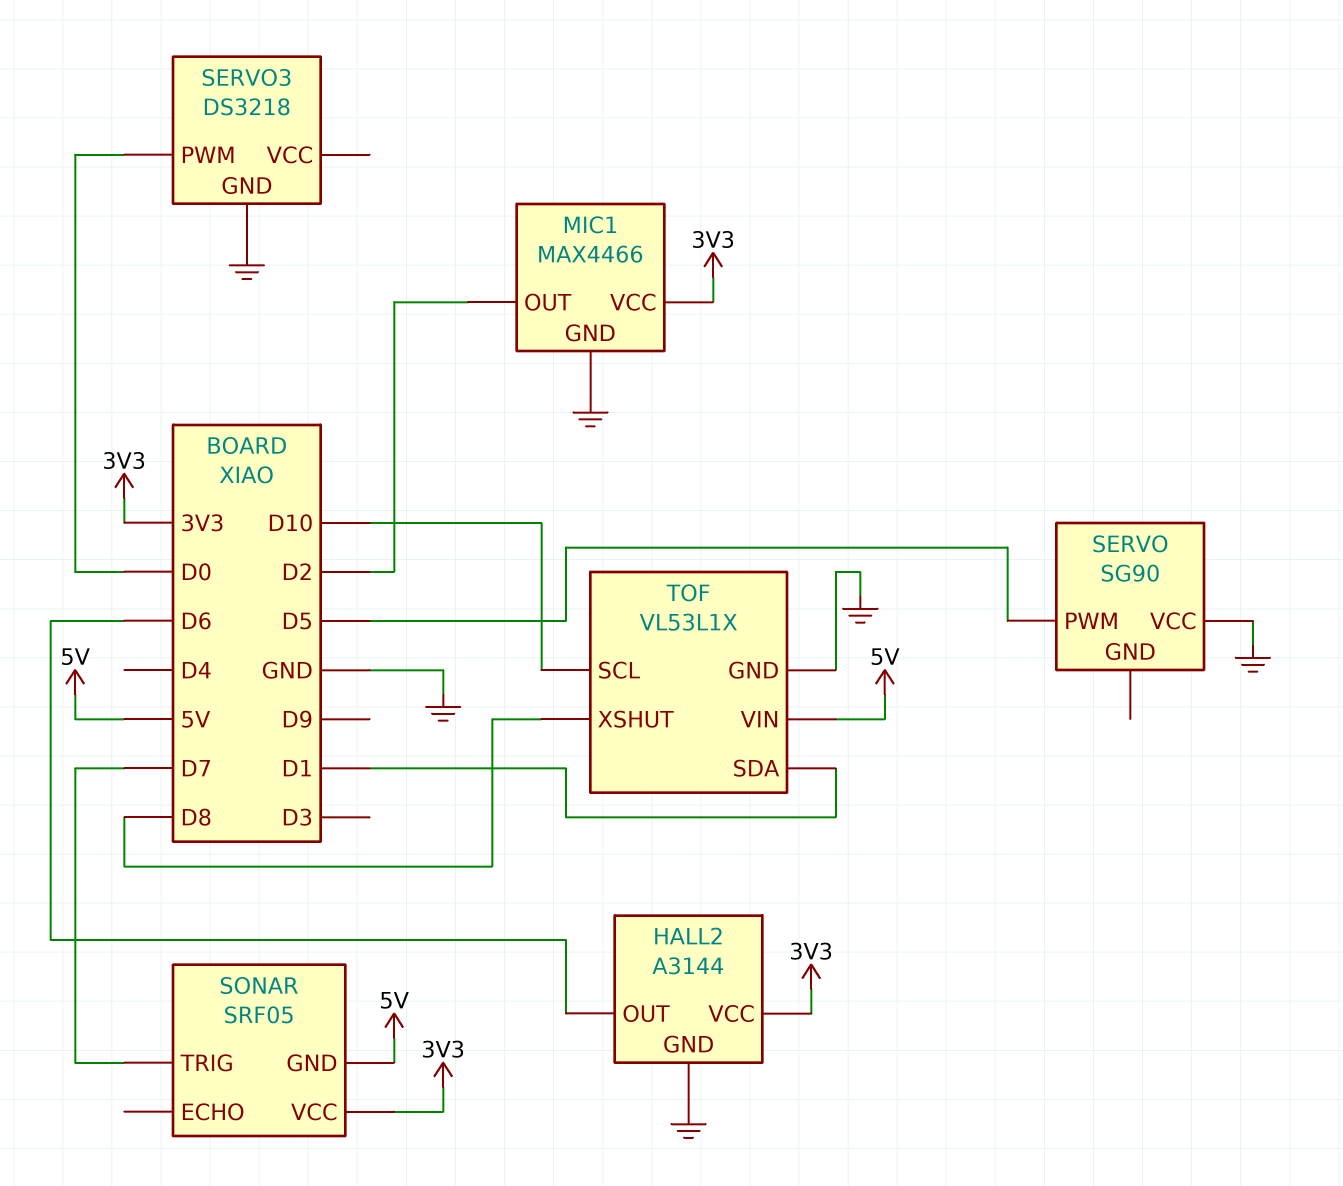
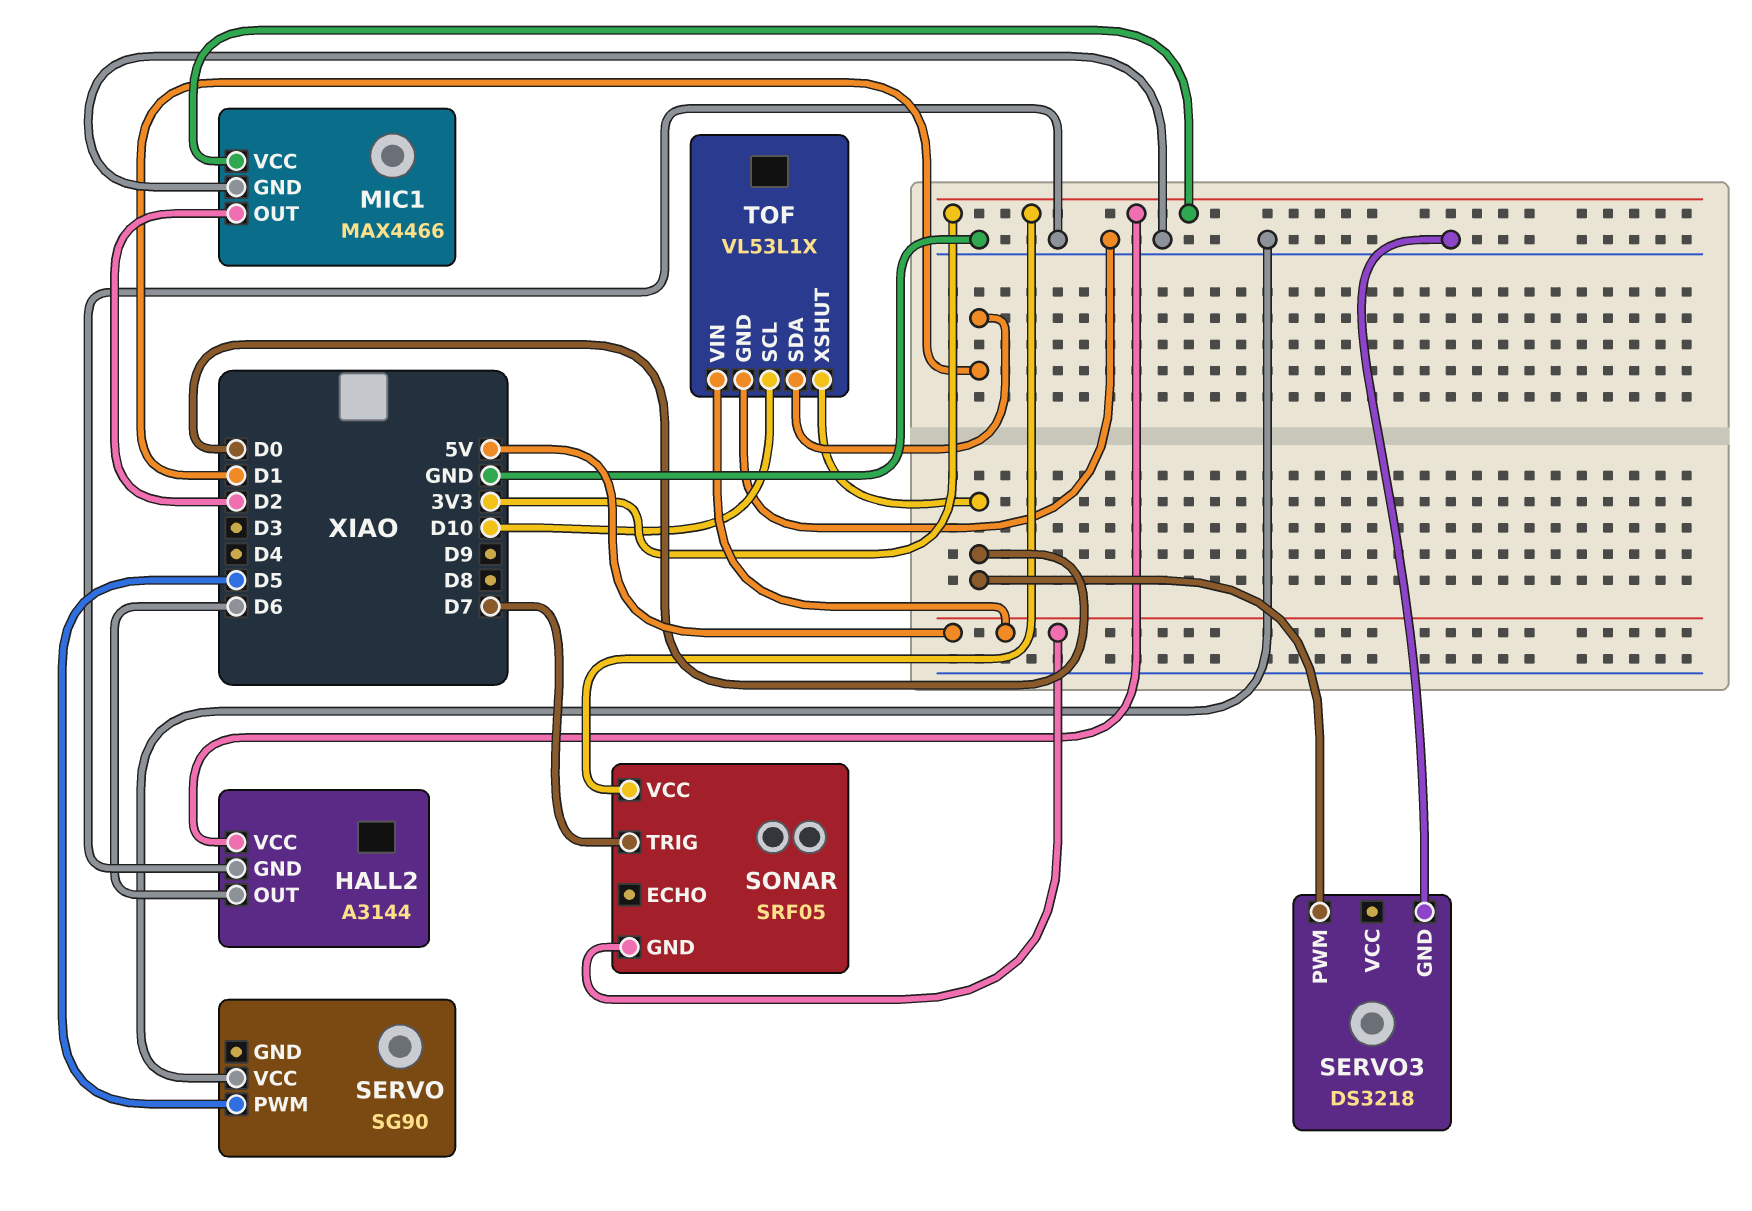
TOF pin XSHUT: D8 -> D0

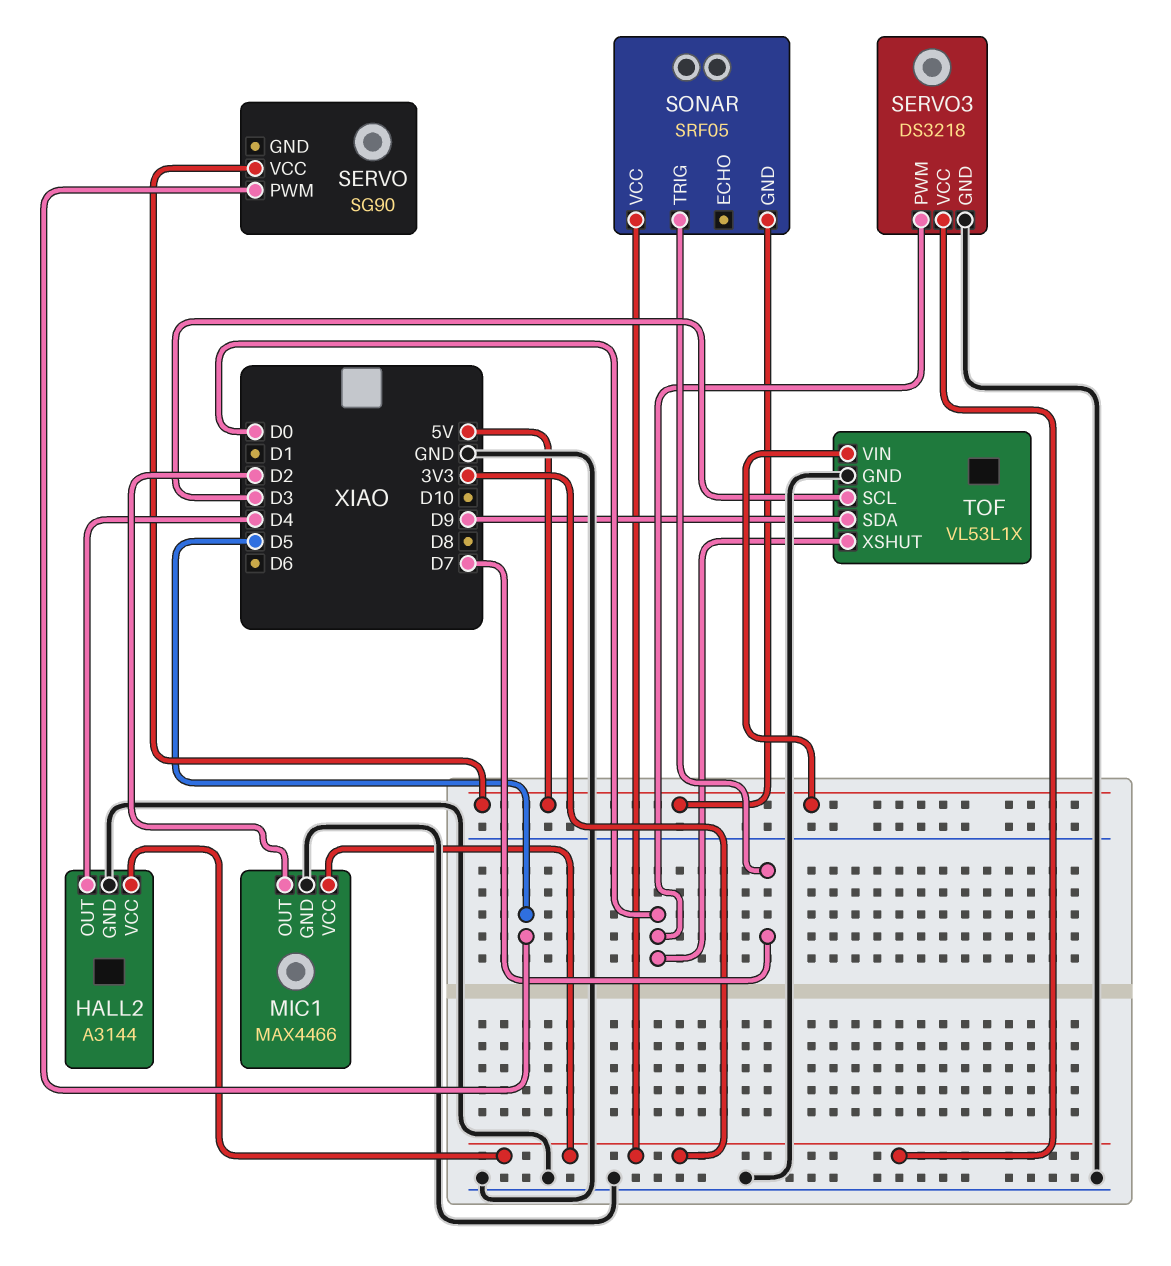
HALL2 pin OUT: D6 -> D4
SERVO pin VCC: GND -> 5V
SERVO3 pin VCC: none -> 3V3
TOF pin SCL: D10 -> D3
TOF pin SDA: D1 -> D9

